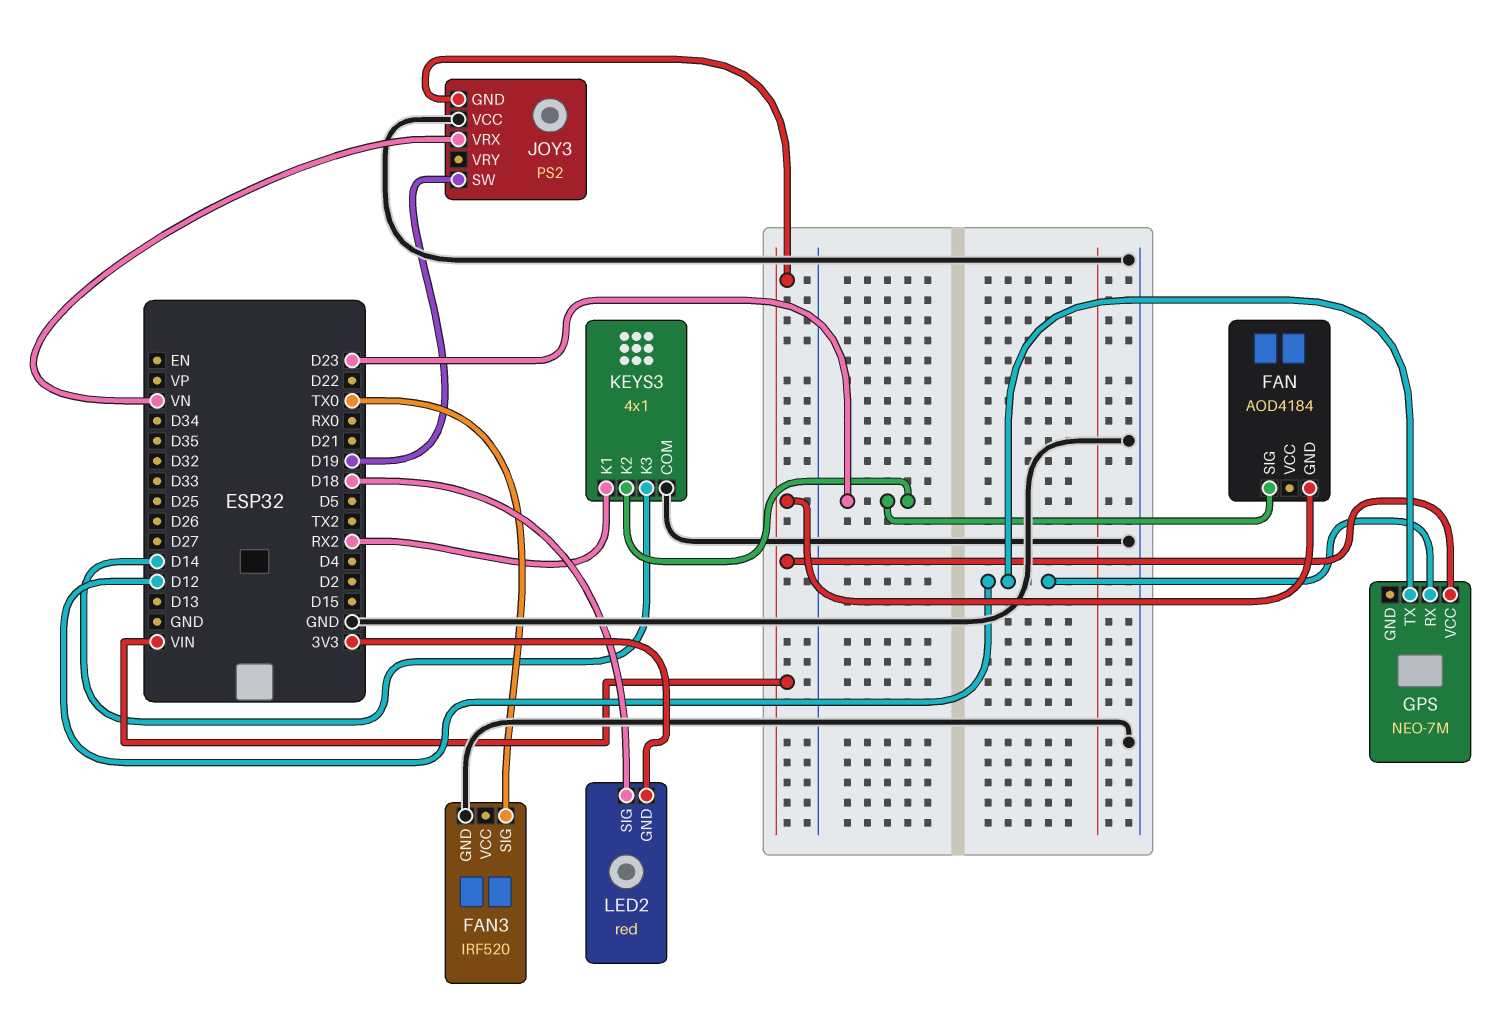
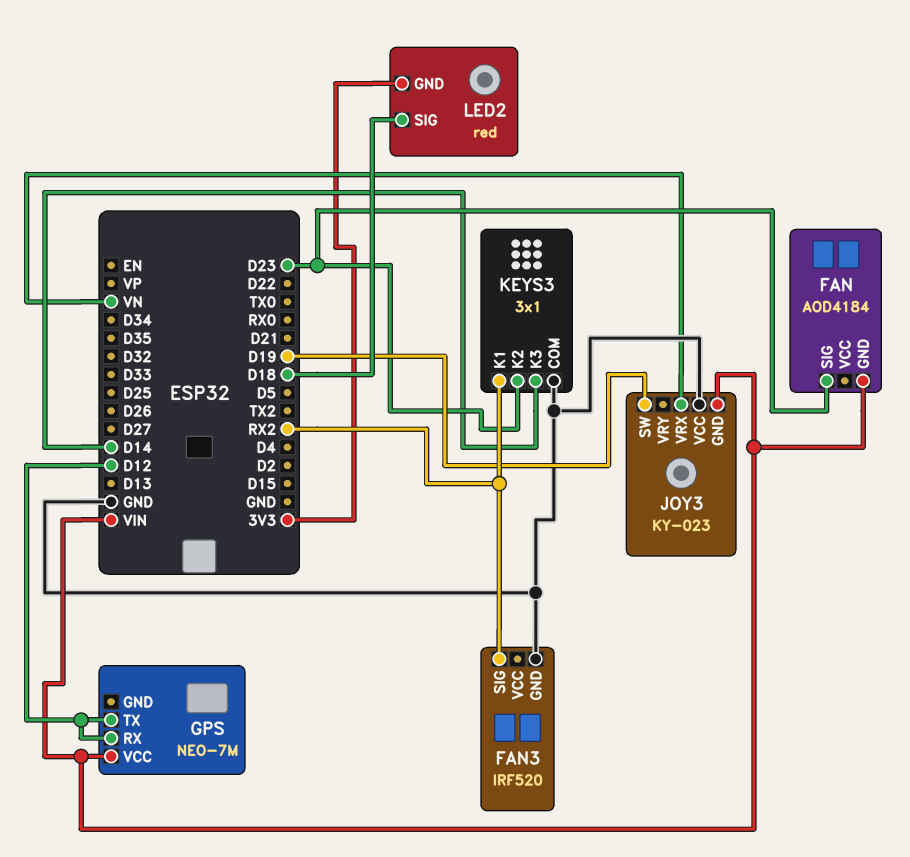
FAN3 pin SIG: TX0 -> RX2
JOY3: PS2 -> KY-023
KEYS3: 4x1 -> 3x1

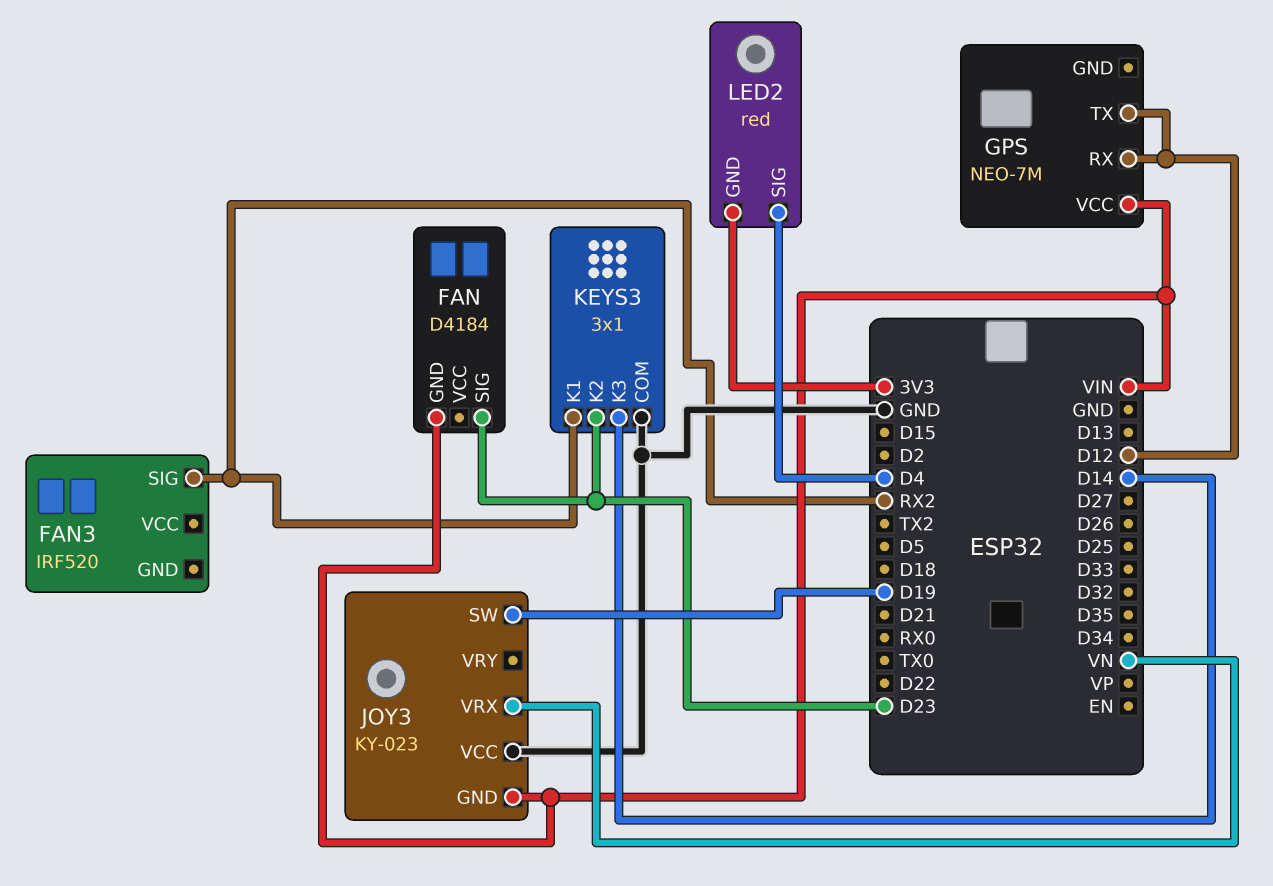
FAN: AOD4184 -> D4184
FAN3 pin GND: GND -> none
LED2 pin SIG: D18 -> D4

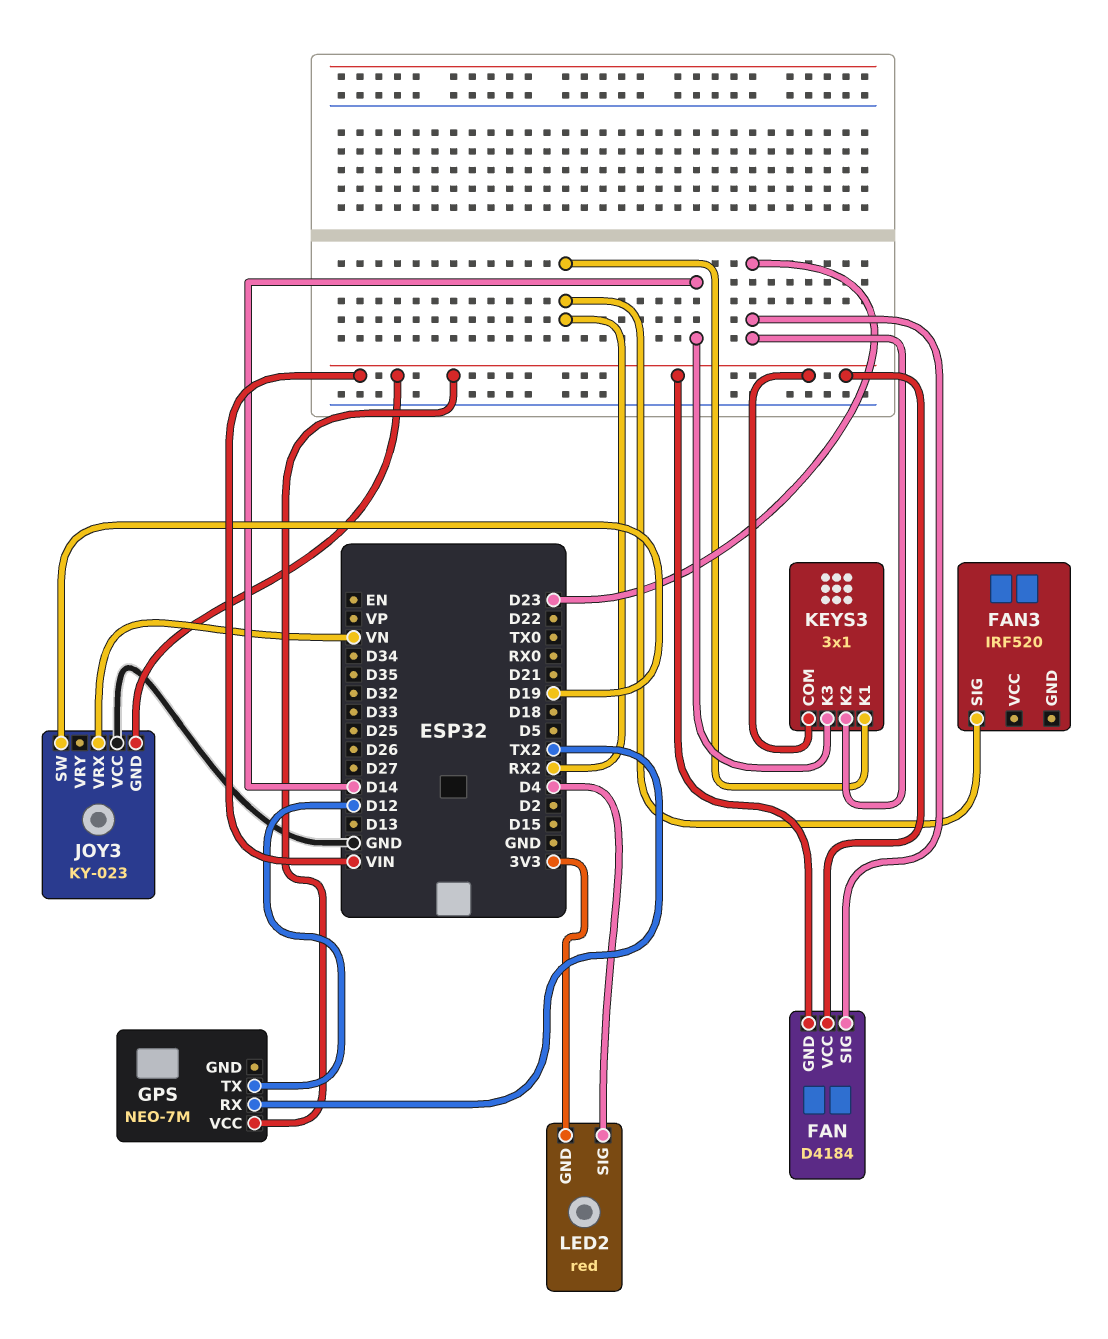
FAN pin VCC: none -> VIN
GPS pin RX: D12 -> TX2
KEYS3 pin COM: GND -> VIN

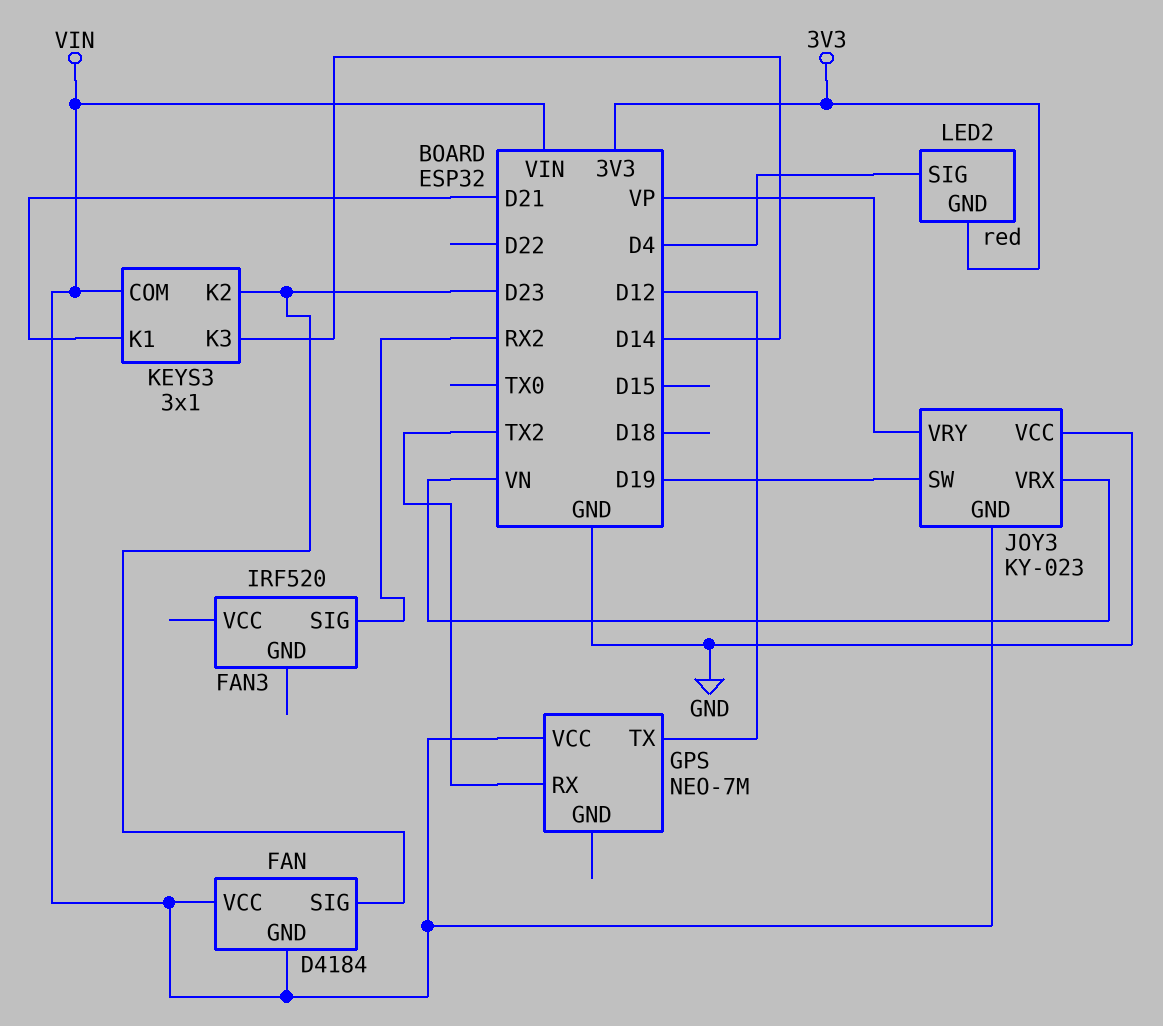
JOY3 pin VRY: none -> VP
KEYS3 pin K1: RX2 -> D21

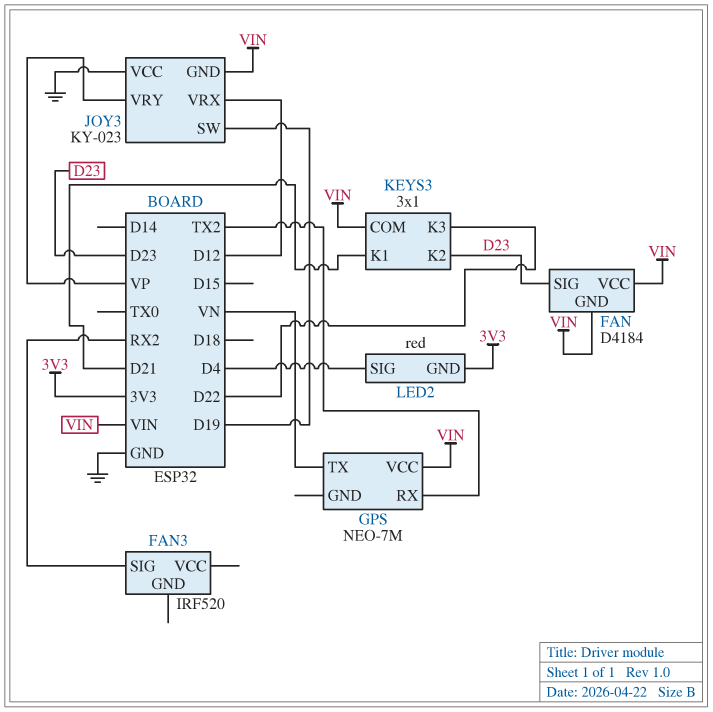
GPS pin TX: D12 -> VN
JOY3 pin VRX: VN -> D12
KEYS3 pin K3: D14 -> D22

